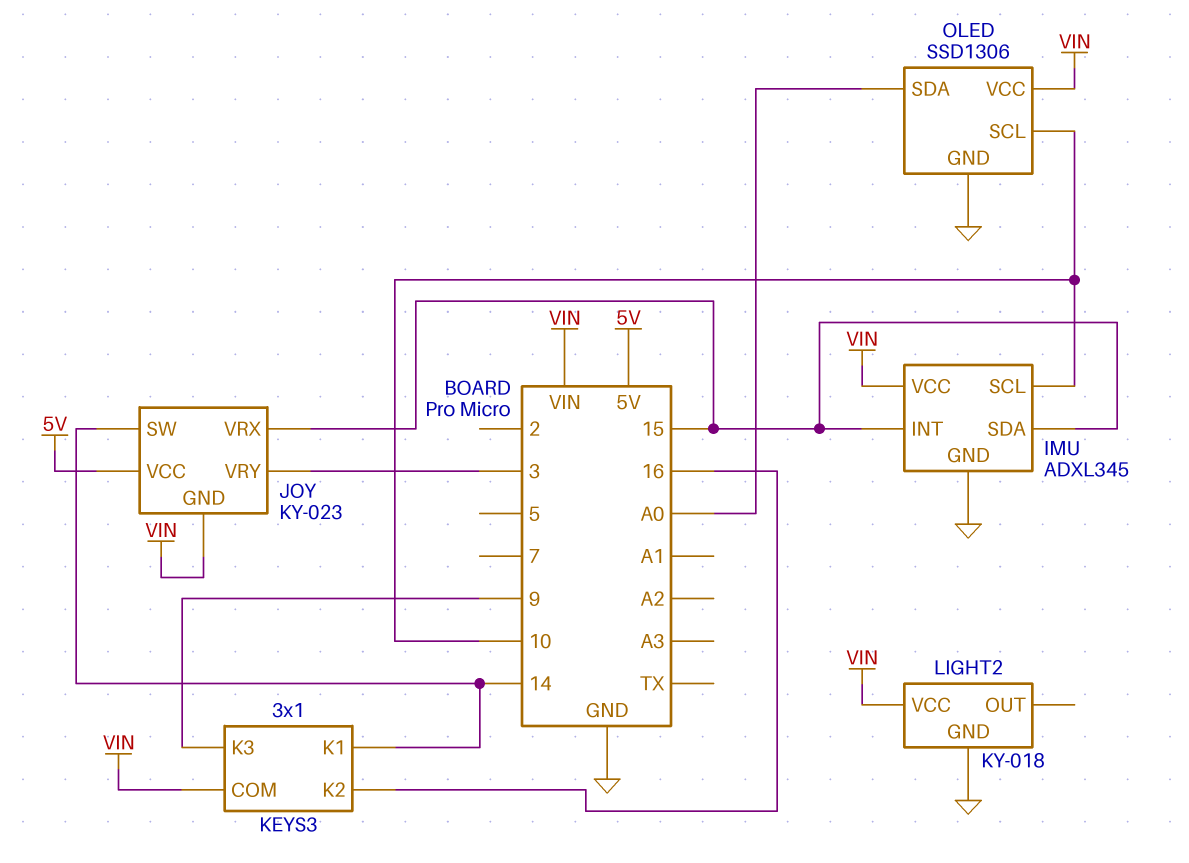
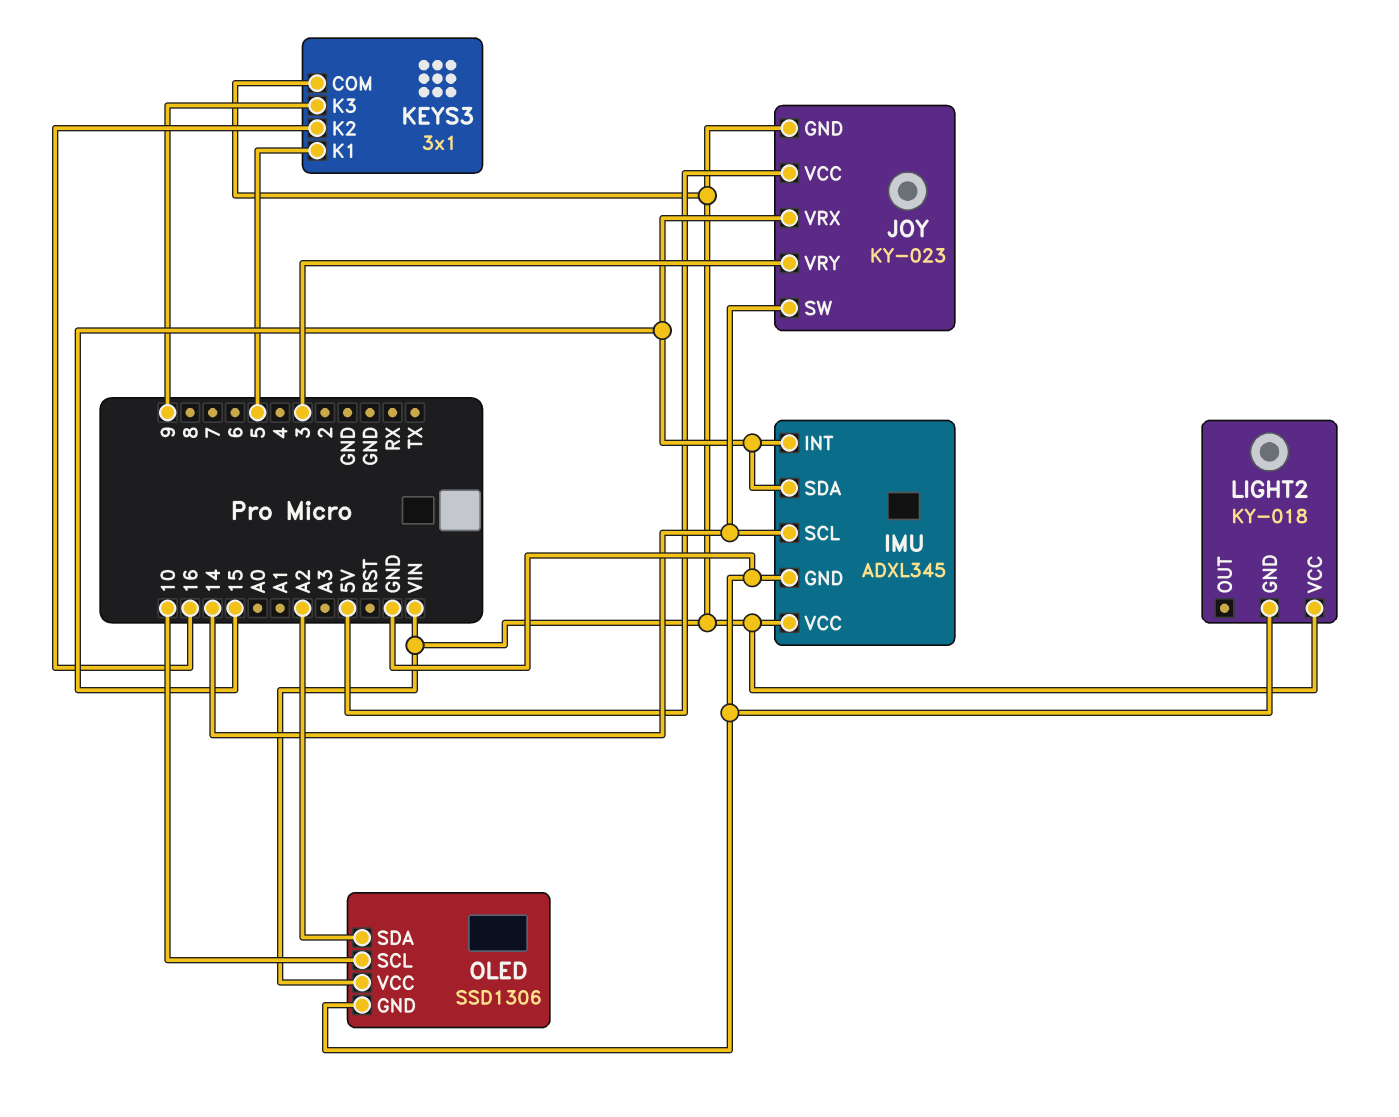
IMU pin SCL: 10 -> 14
KEYS3 pin K1: 14 -> 5
OLED pin SDA: A0 -> A2

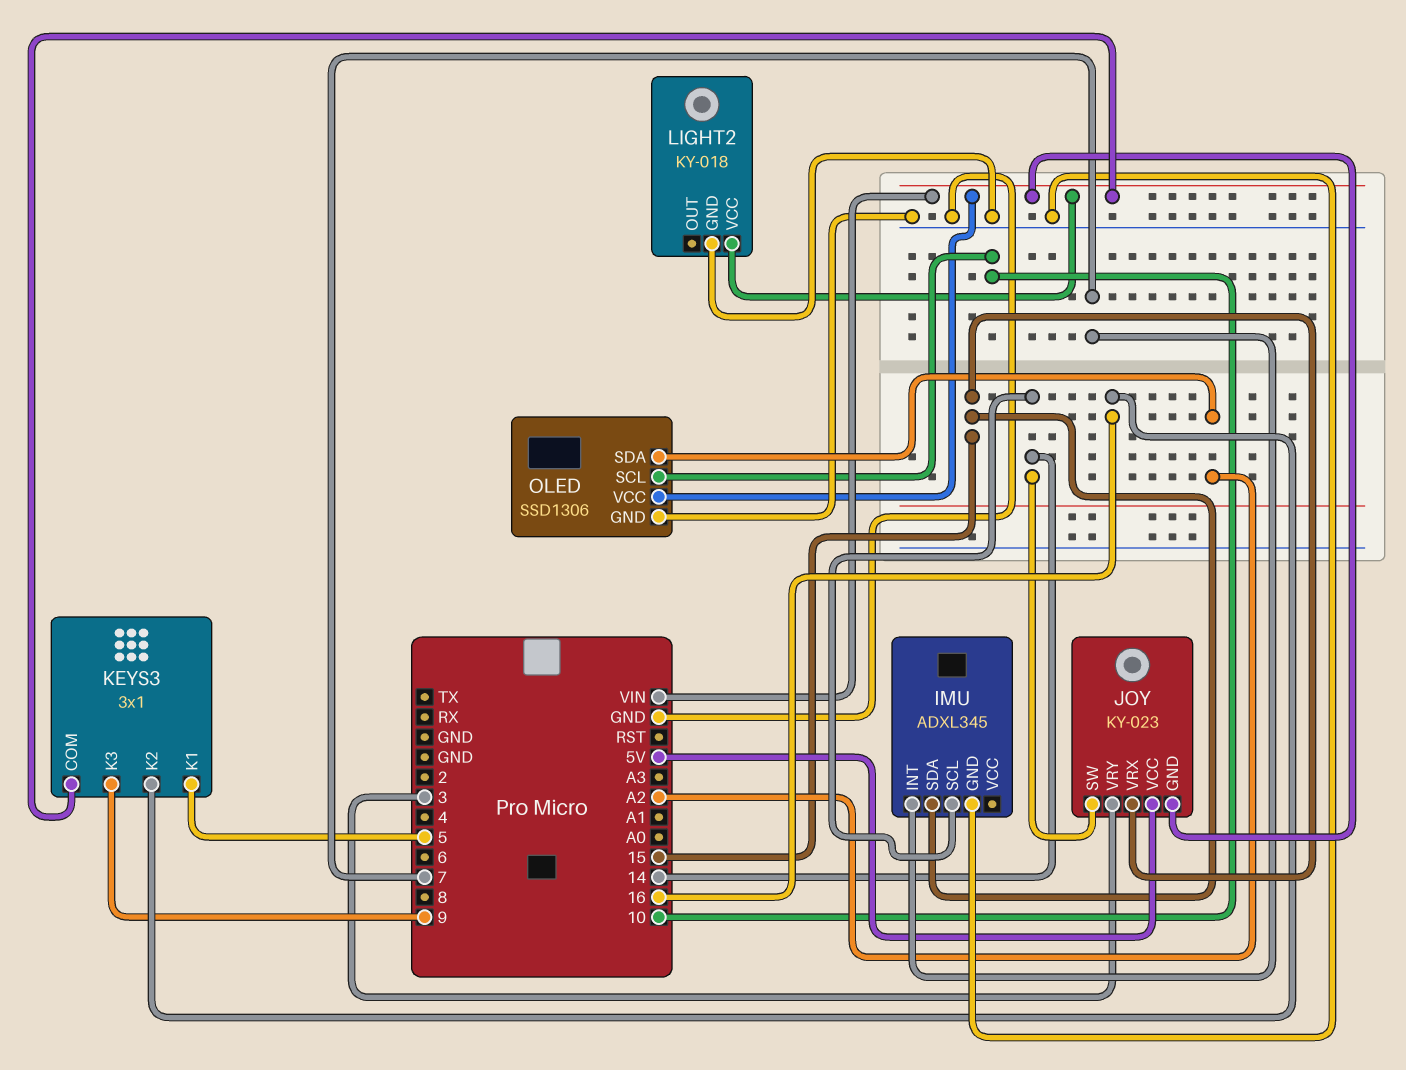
IMU pin INT: 15 -> 7
IMU pin VCC: VIN -> none

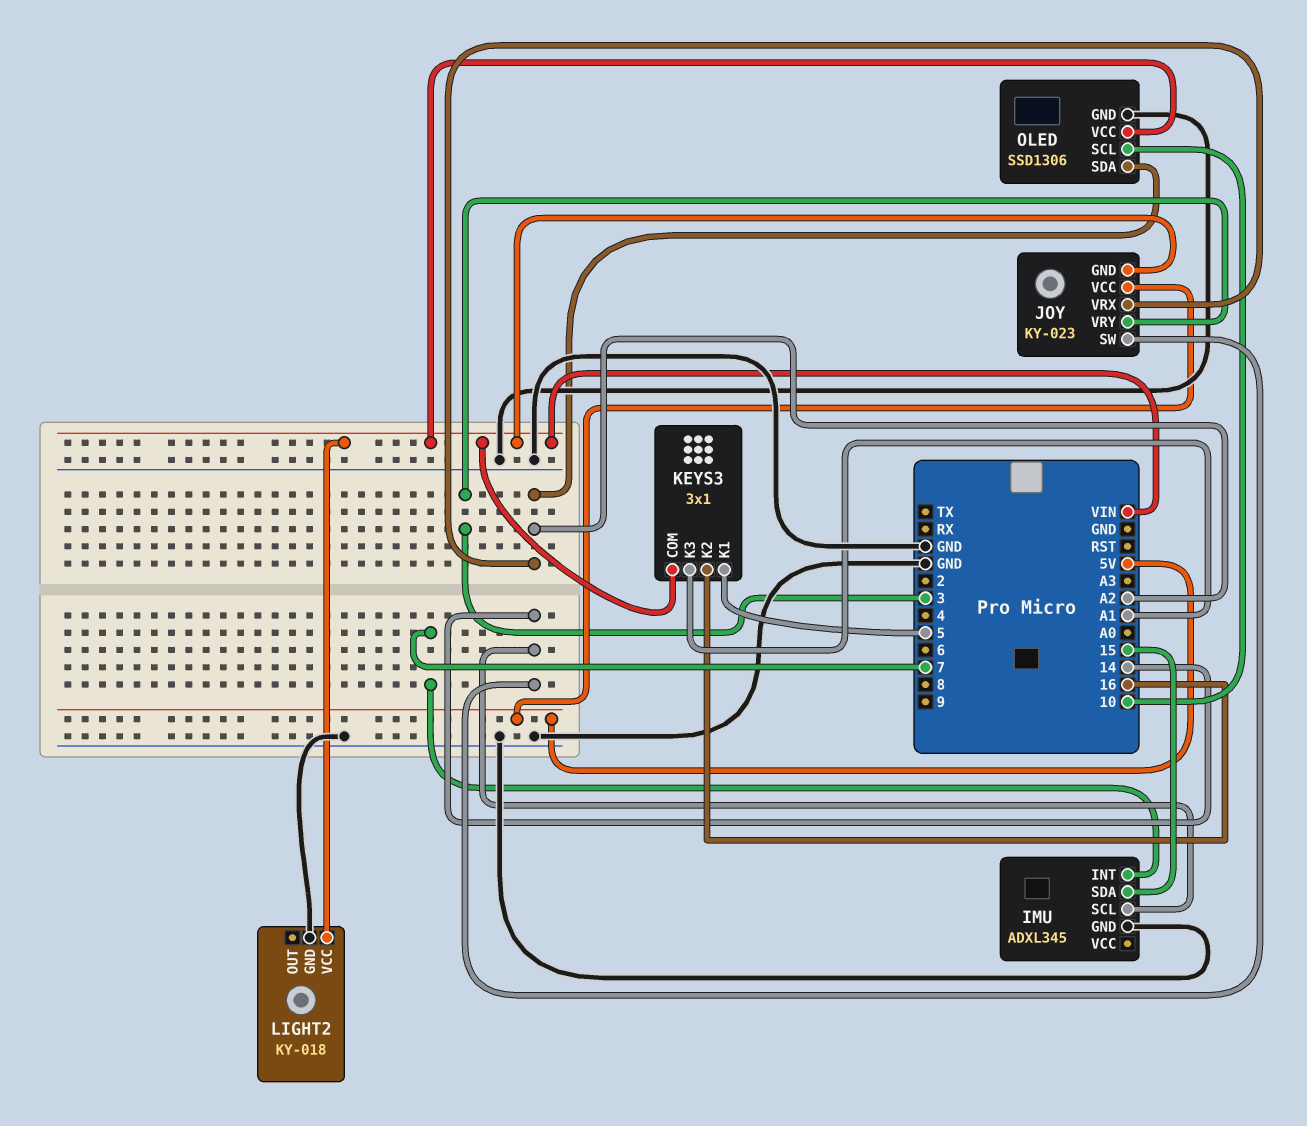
JOY pin VRX: 15 -> A2
KEYS3 pin K3: 9 -> A1

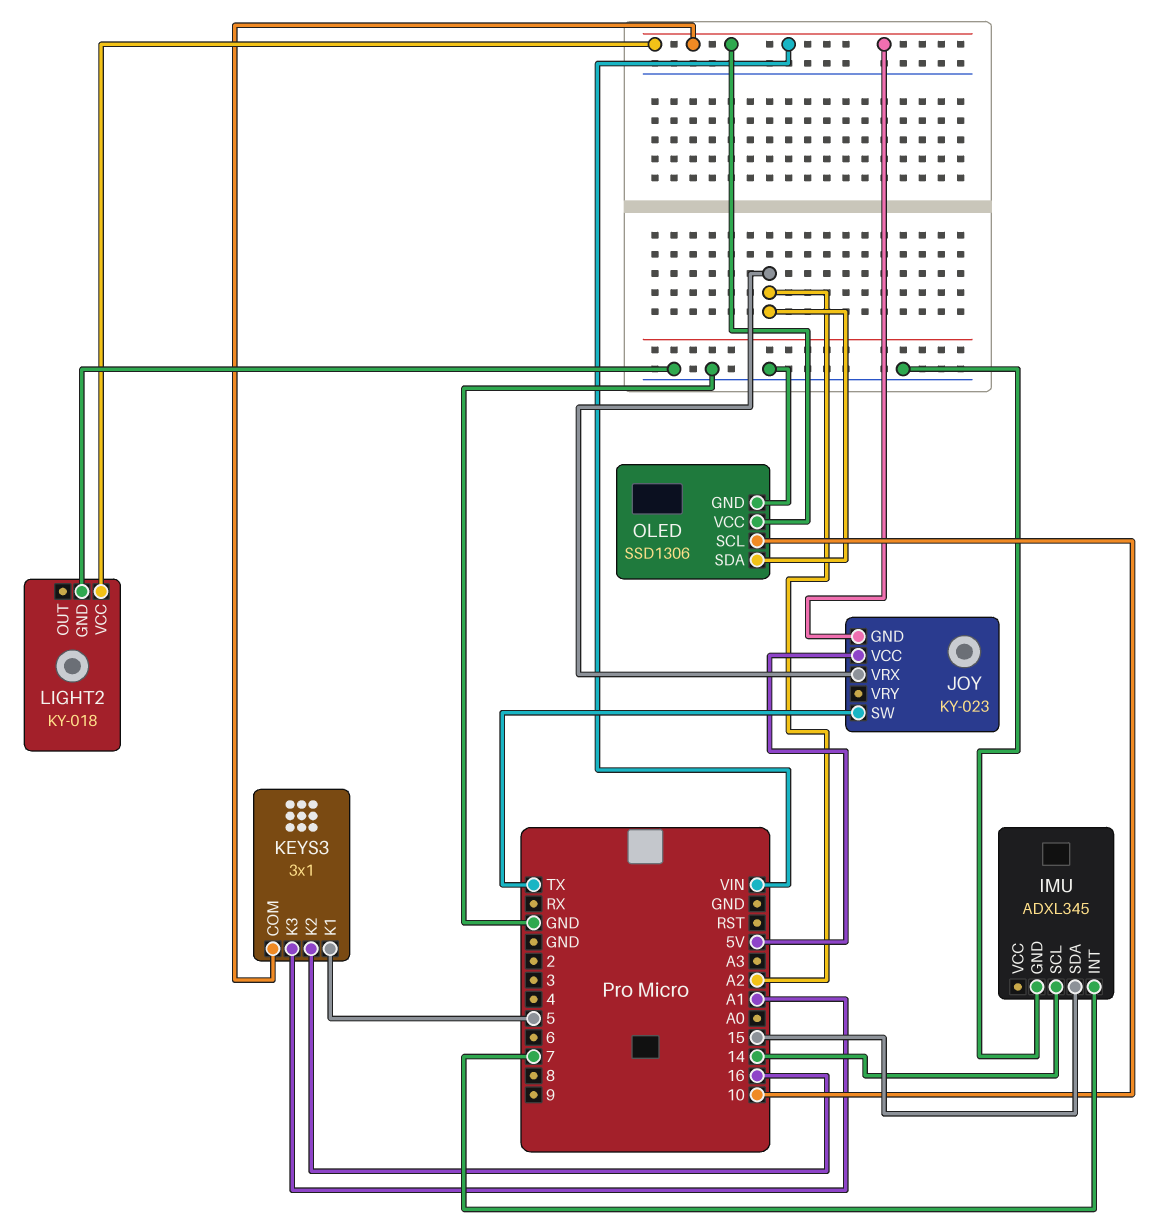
JOY pin SW: 14 -> TX
JOY pin VRY: 3 -> none

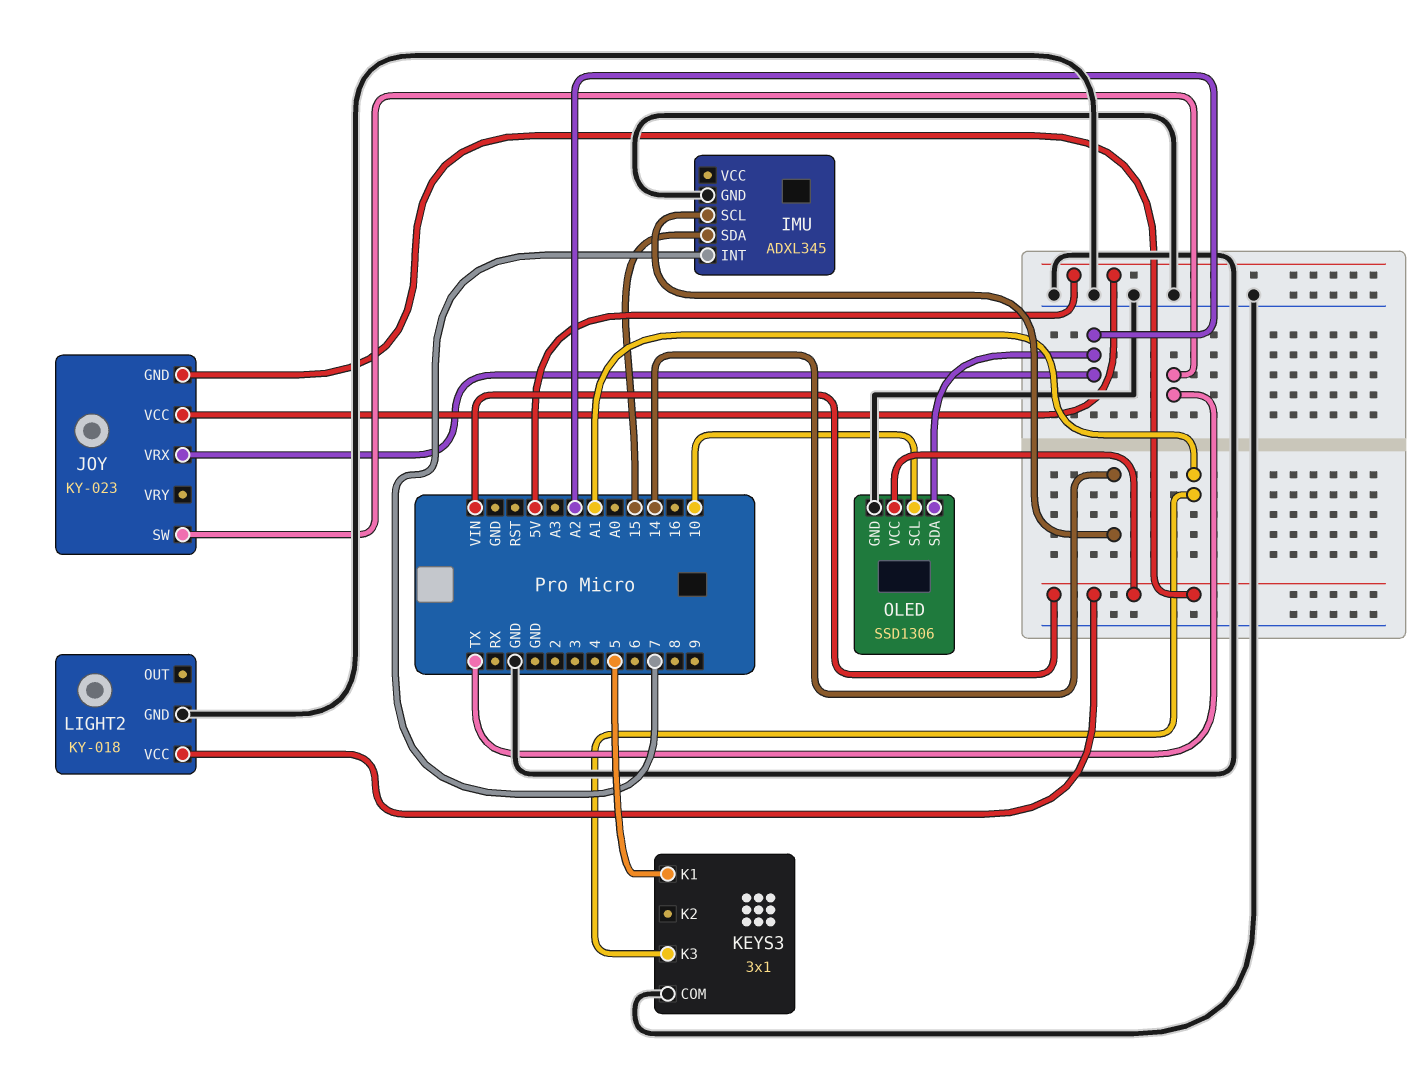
KEYS3 pin COM: VIN -> GND
KEYS3 pin K2: 16 -> none

